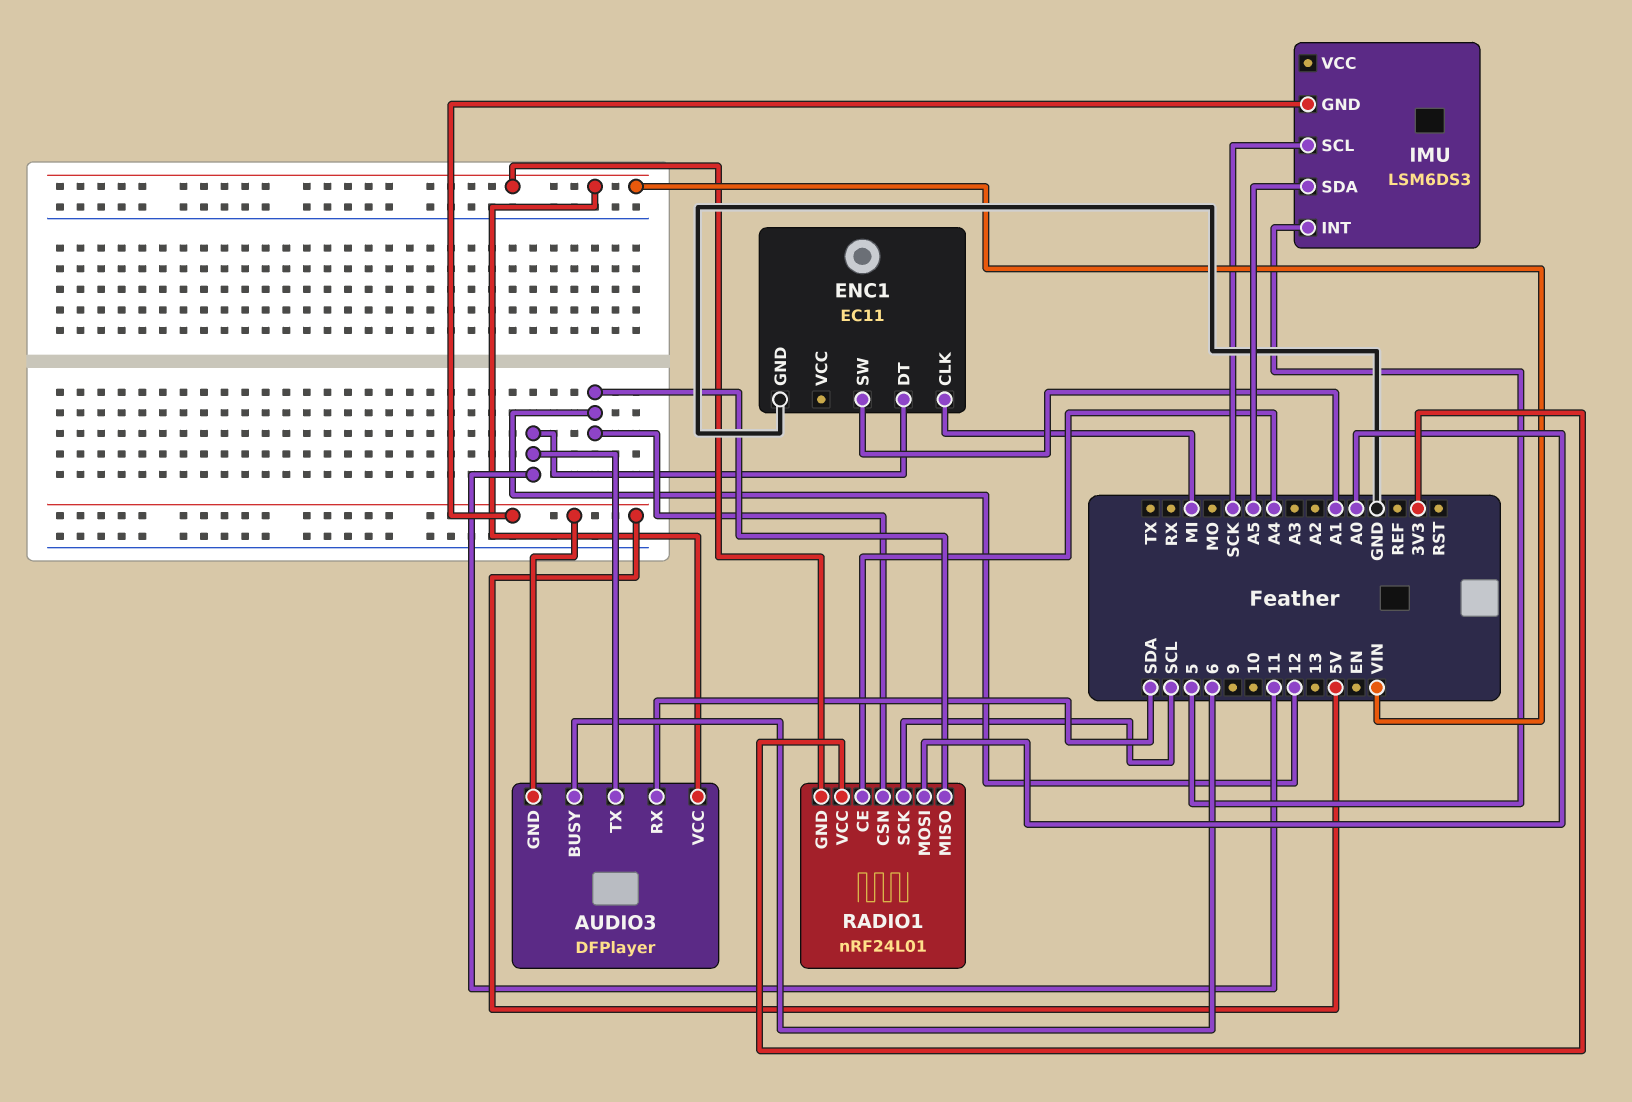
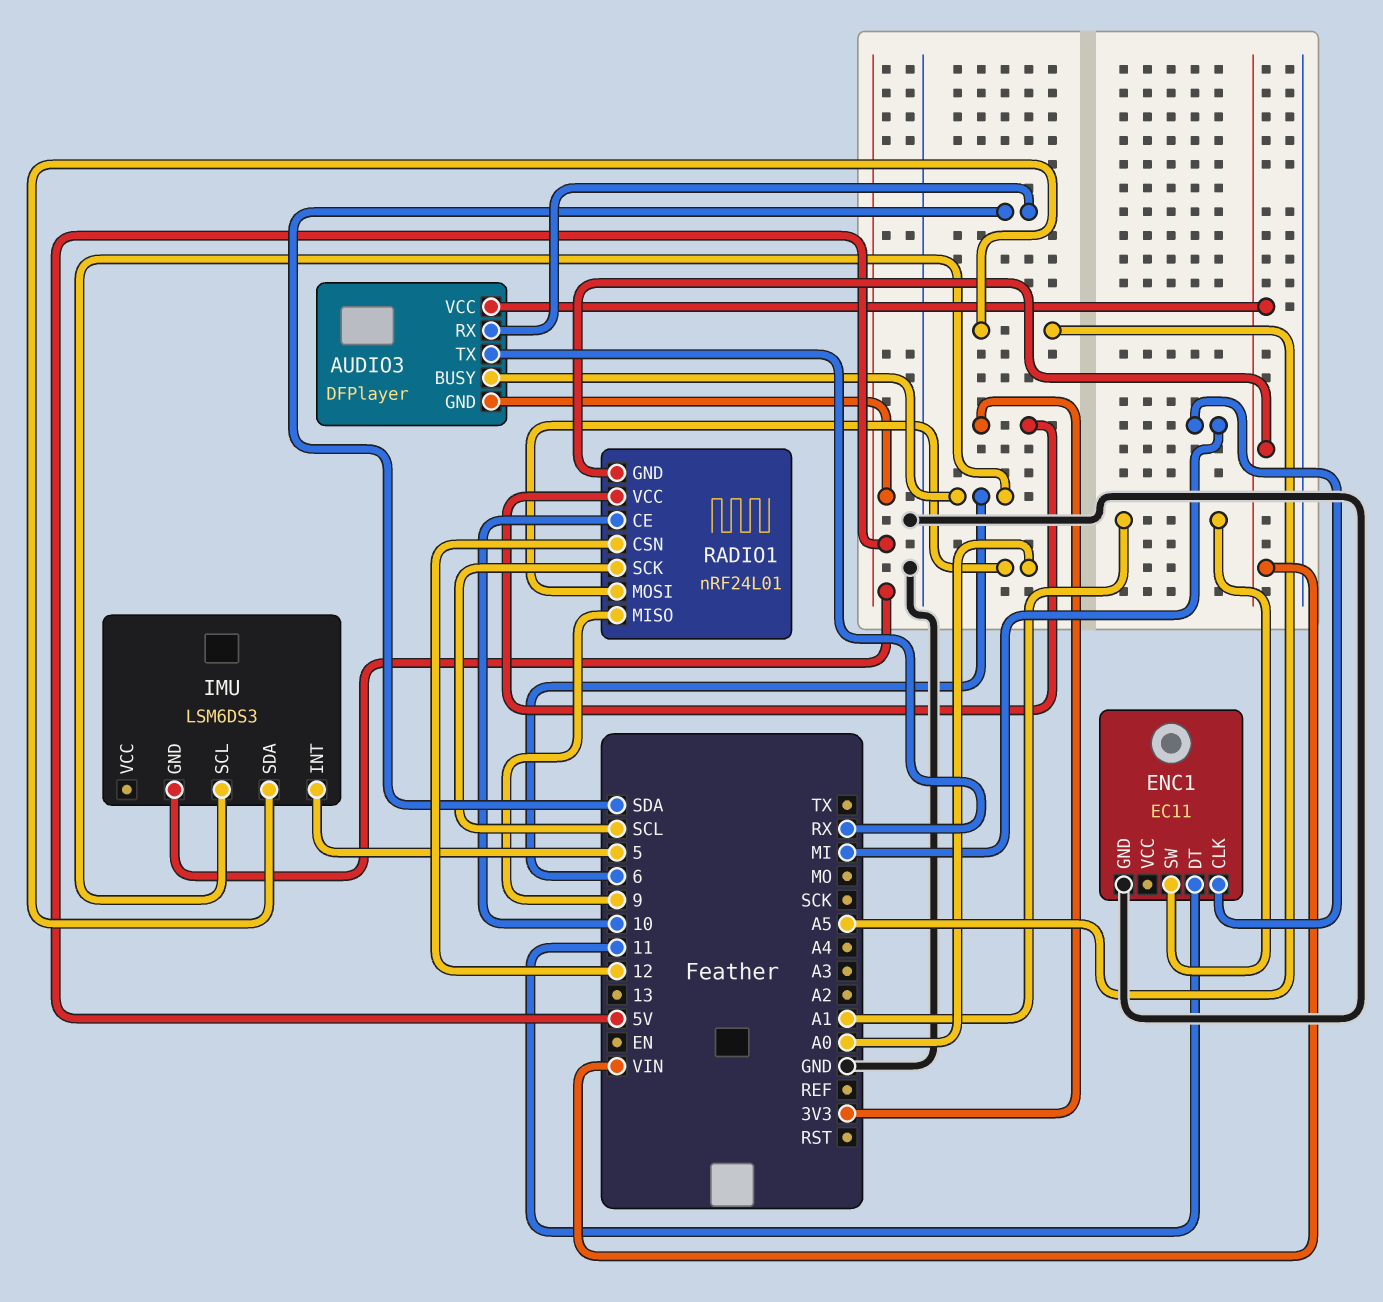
AUDIO3 pin TX: 11 -> RX
IMU pin SCL: SCK -> 6
RADIO1 pin CE: A4 -> 10
RADIO1 pin MISO: 12 -> 9

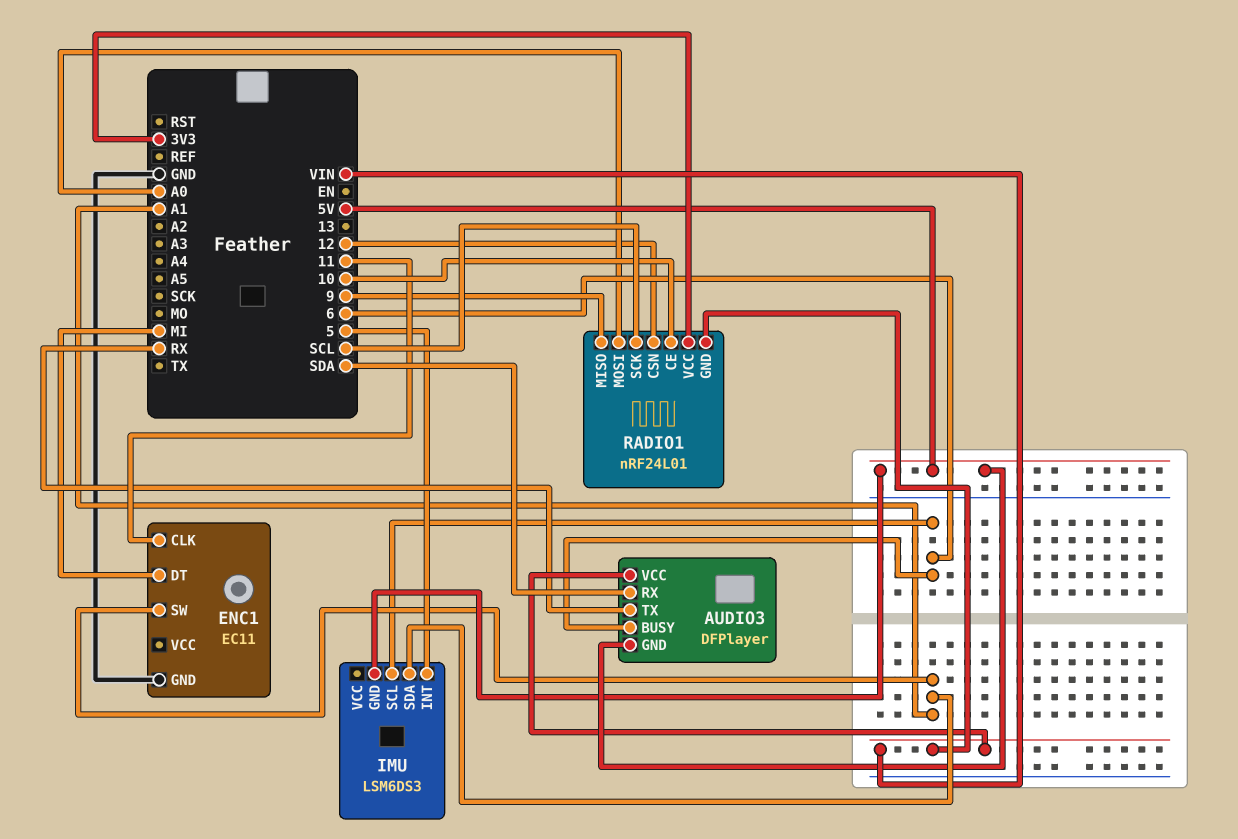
ENC1 pin CLK: MI -> 11
ENC1 pin DT: 11 -> MI
IMU pin SDA: A5 -> A1

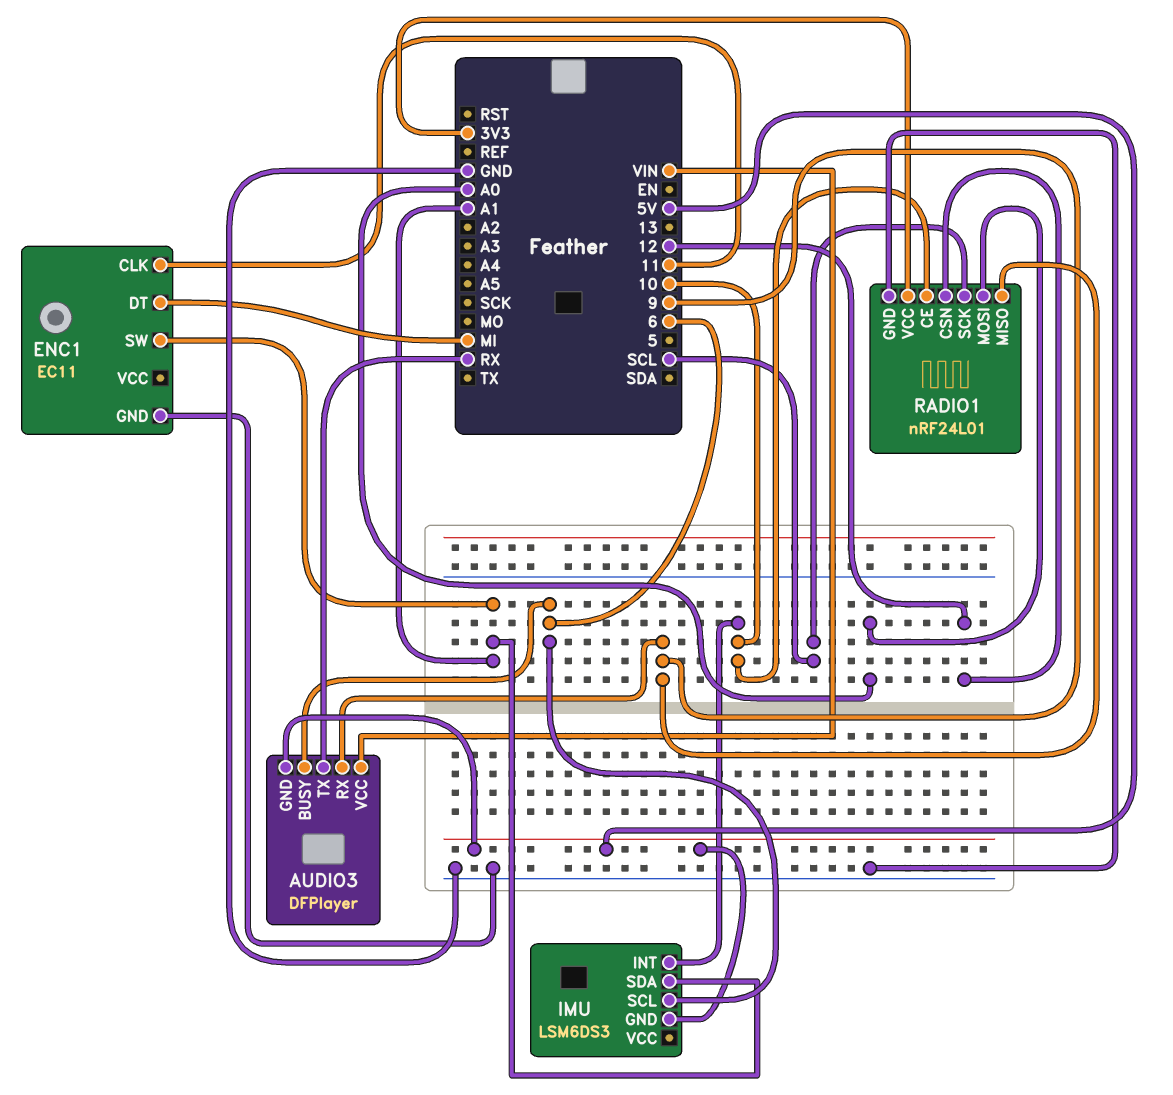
AUDIO3 pin RX: SDA -> 9
IMU pin INT: 5 -> 10
RADIO1 pin GND: VIN -> GND

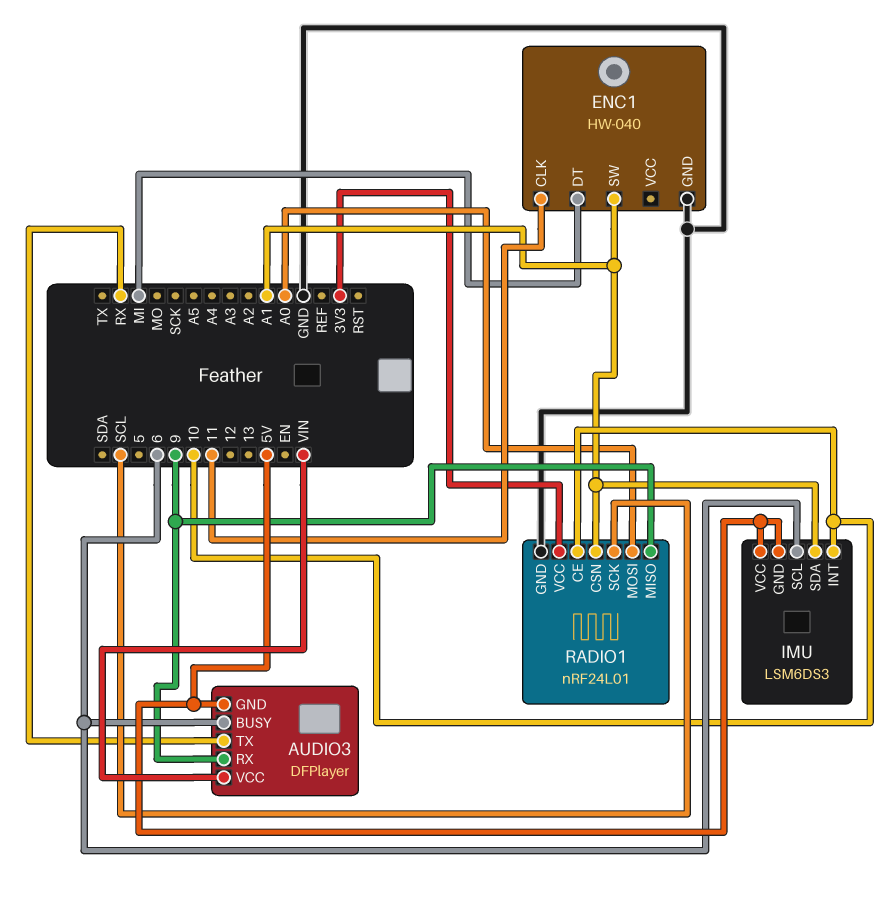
ENC1: EC11 -> HW-040
IMU pin VCC: none -> 5V
RADIO1 pin CSN: 12 -> A1

